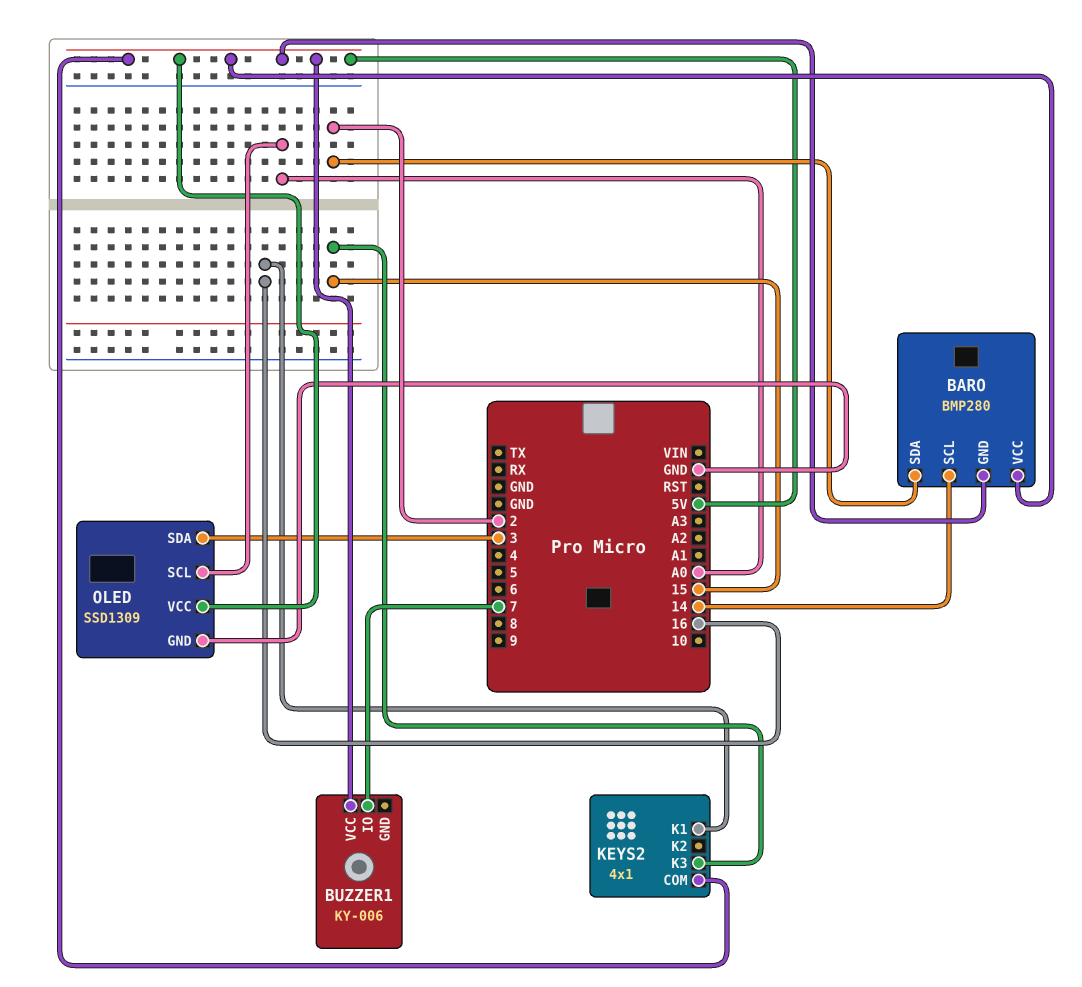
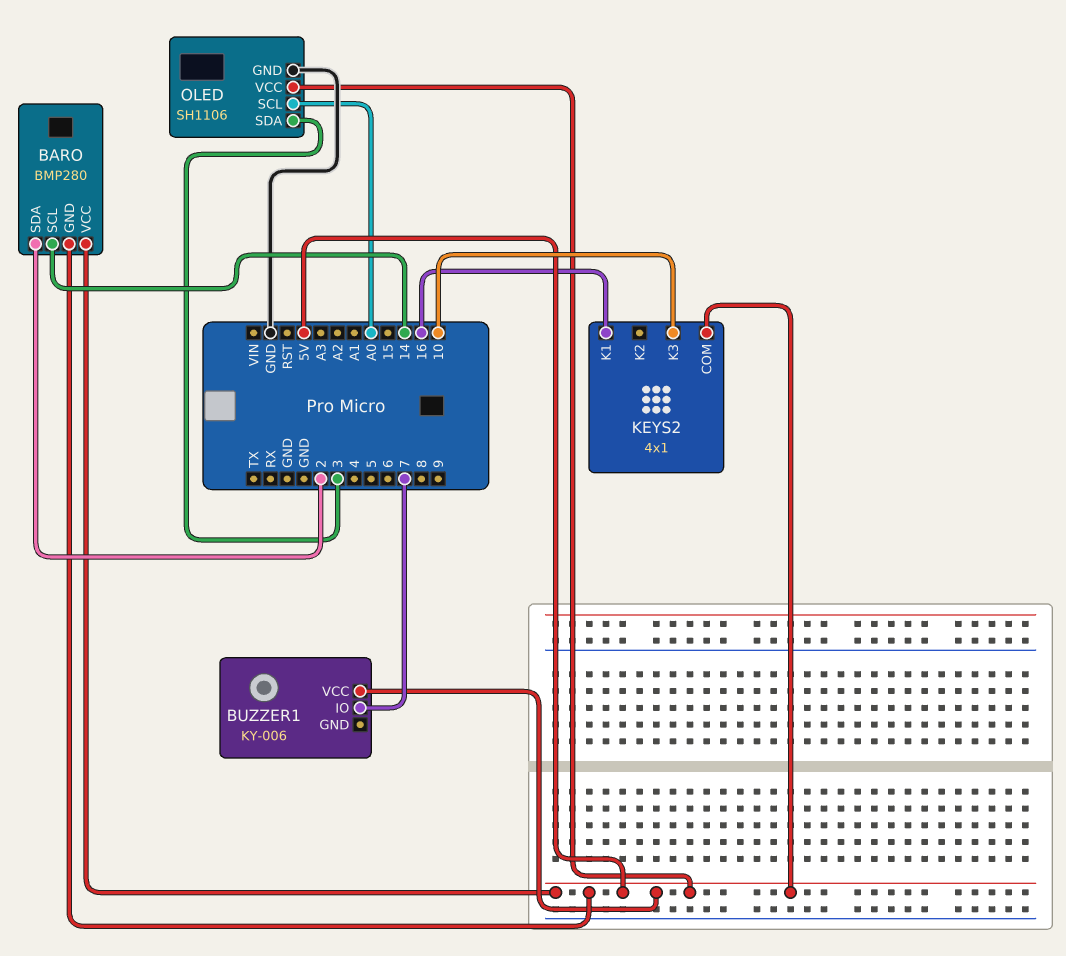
KEYS2 pin K3: 15 -> 10
OLED: SSD1309 -> SH1106

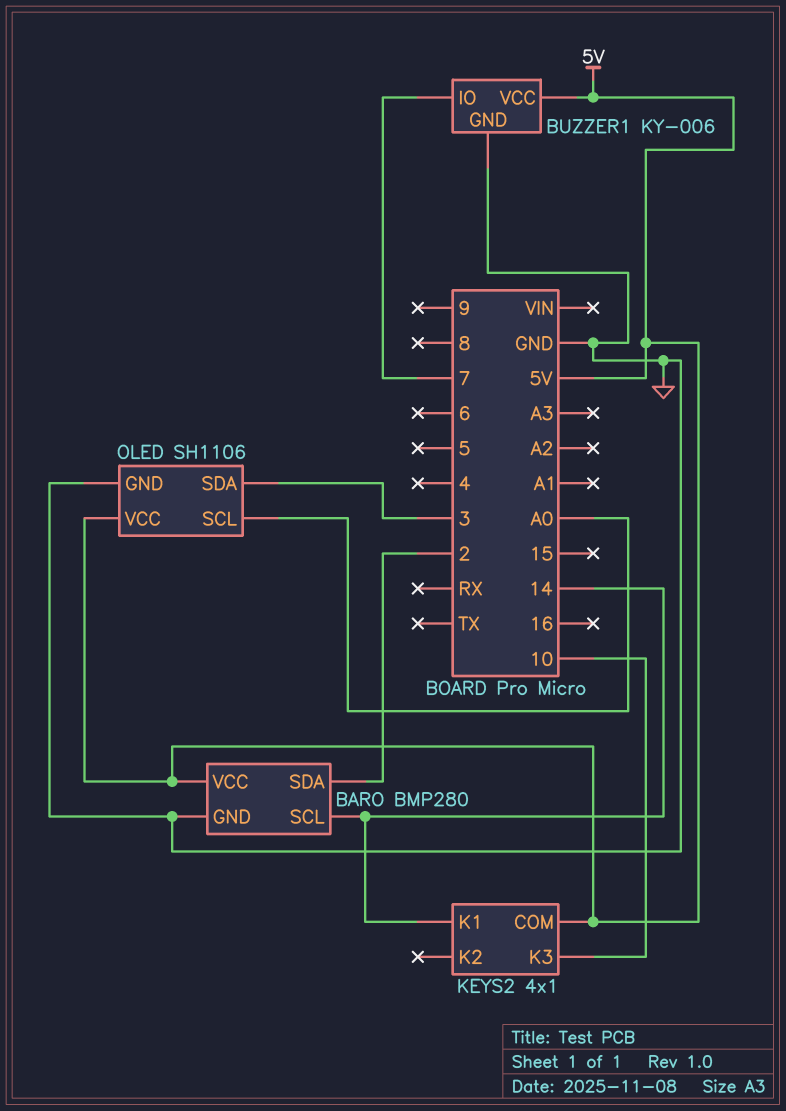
BARO pin GND: 5V -> GND
BUZZER1 pin GND: none -> GND
KEYS2 pin K1: 16 -> 14

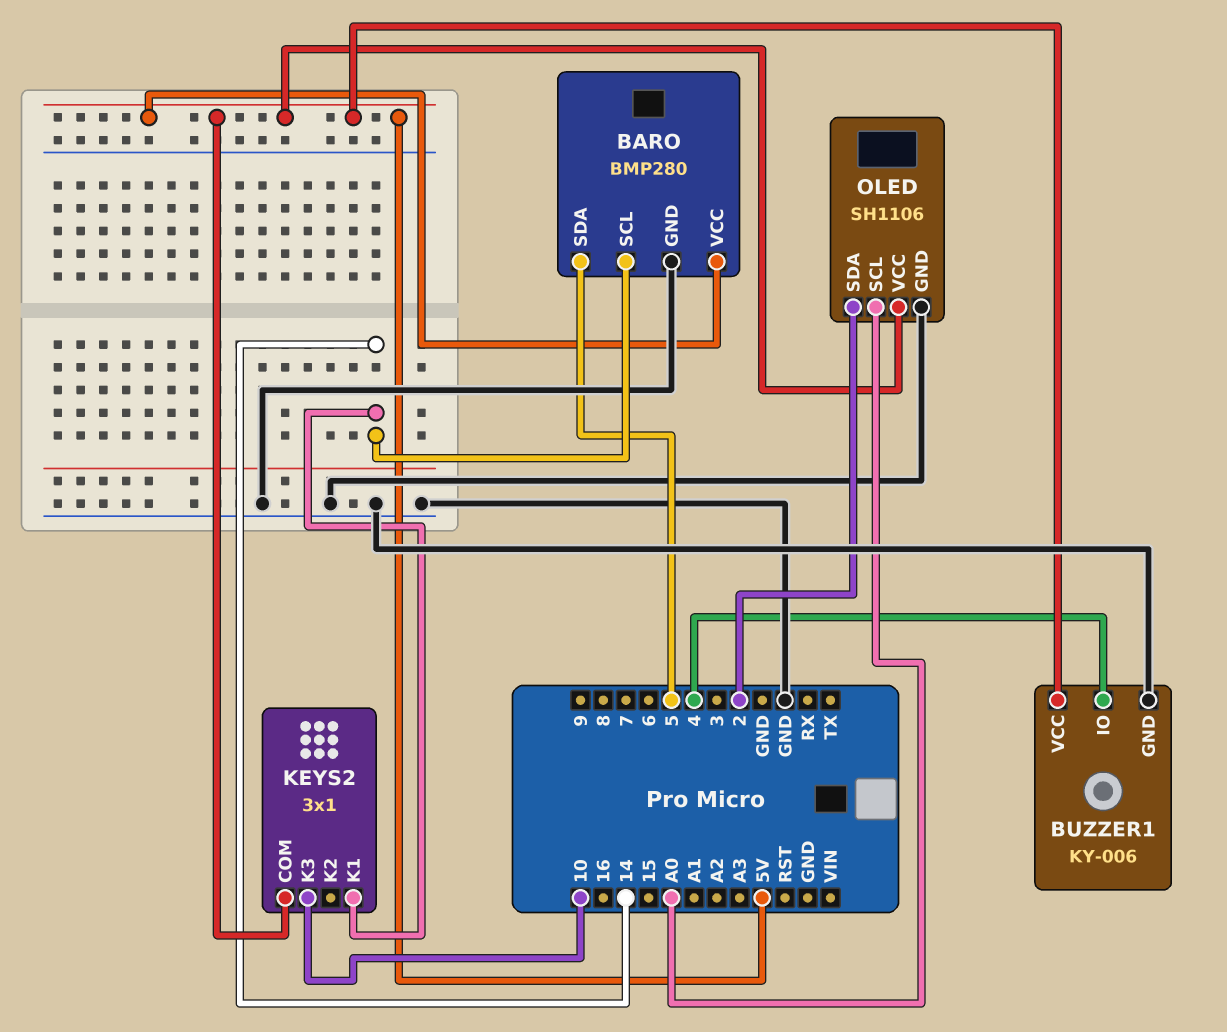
BARO pin SDA: 2 -> 5
BUZZER1 pin IO: 7 -> 4
KEYS2: 4x1 -> 3x1
OLED pin SDA: 3 -> 2

